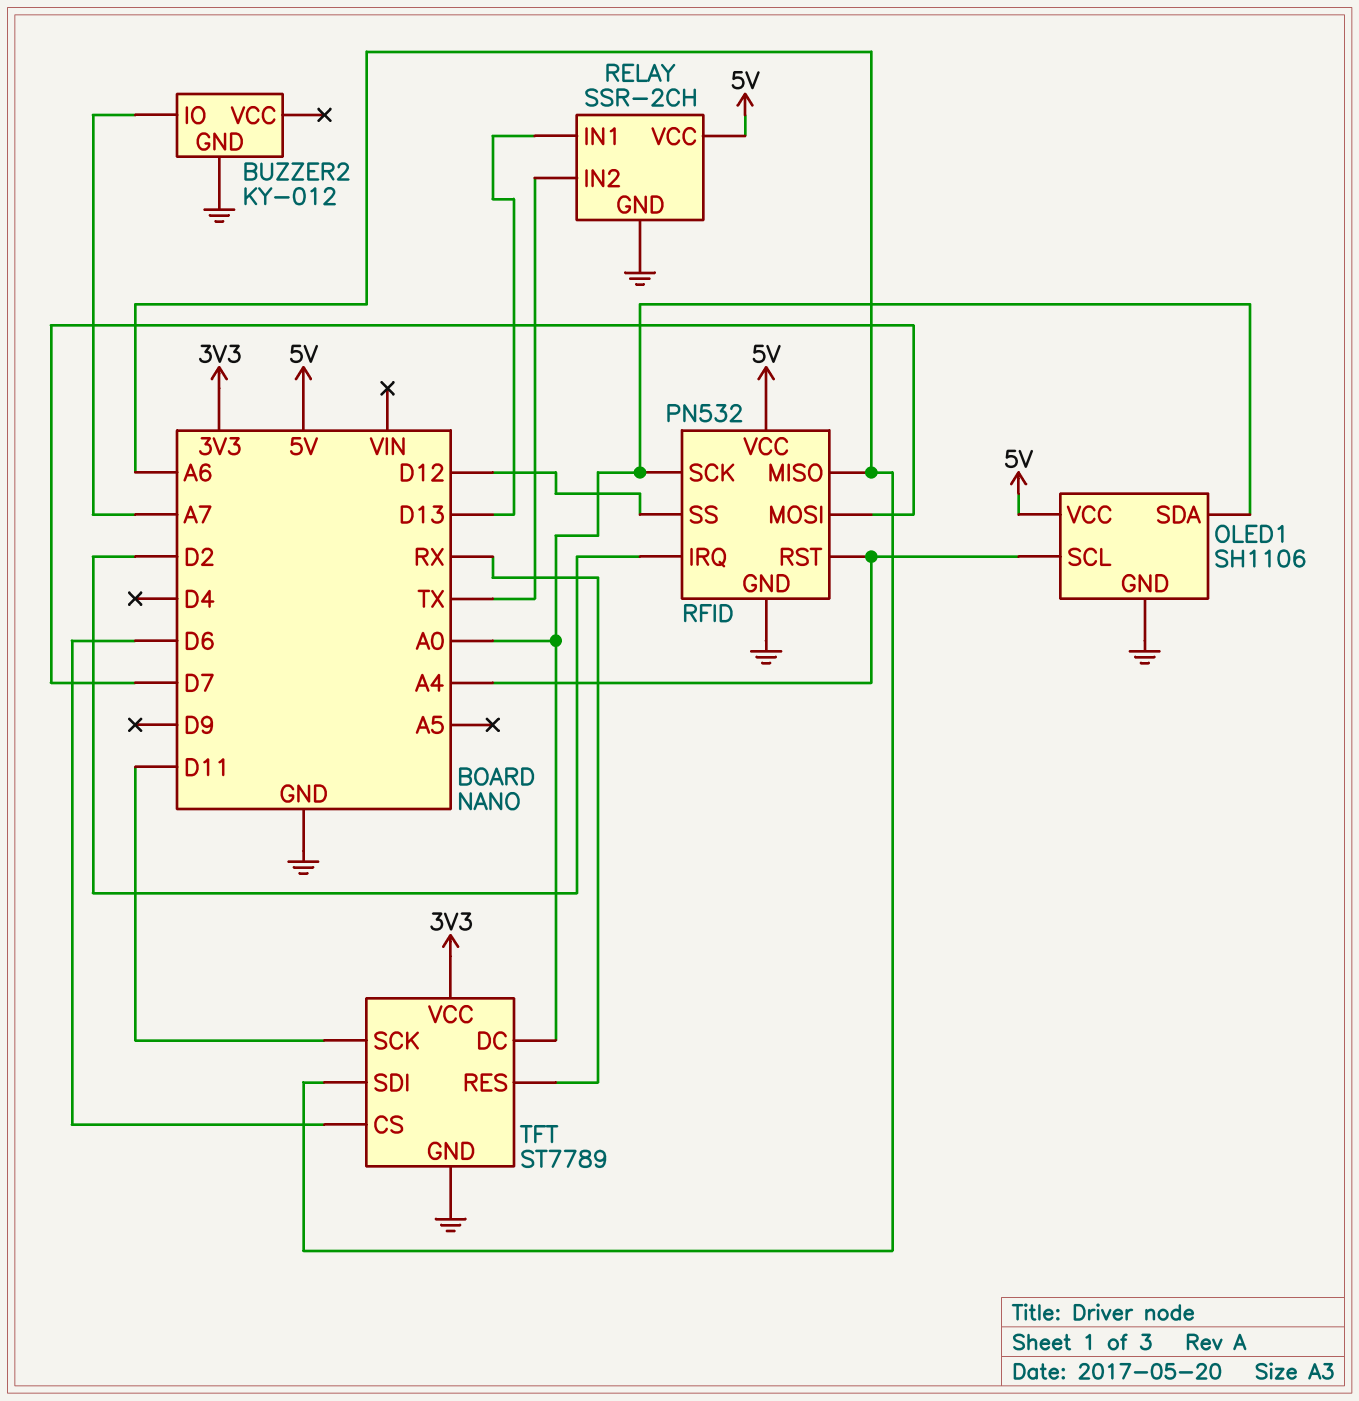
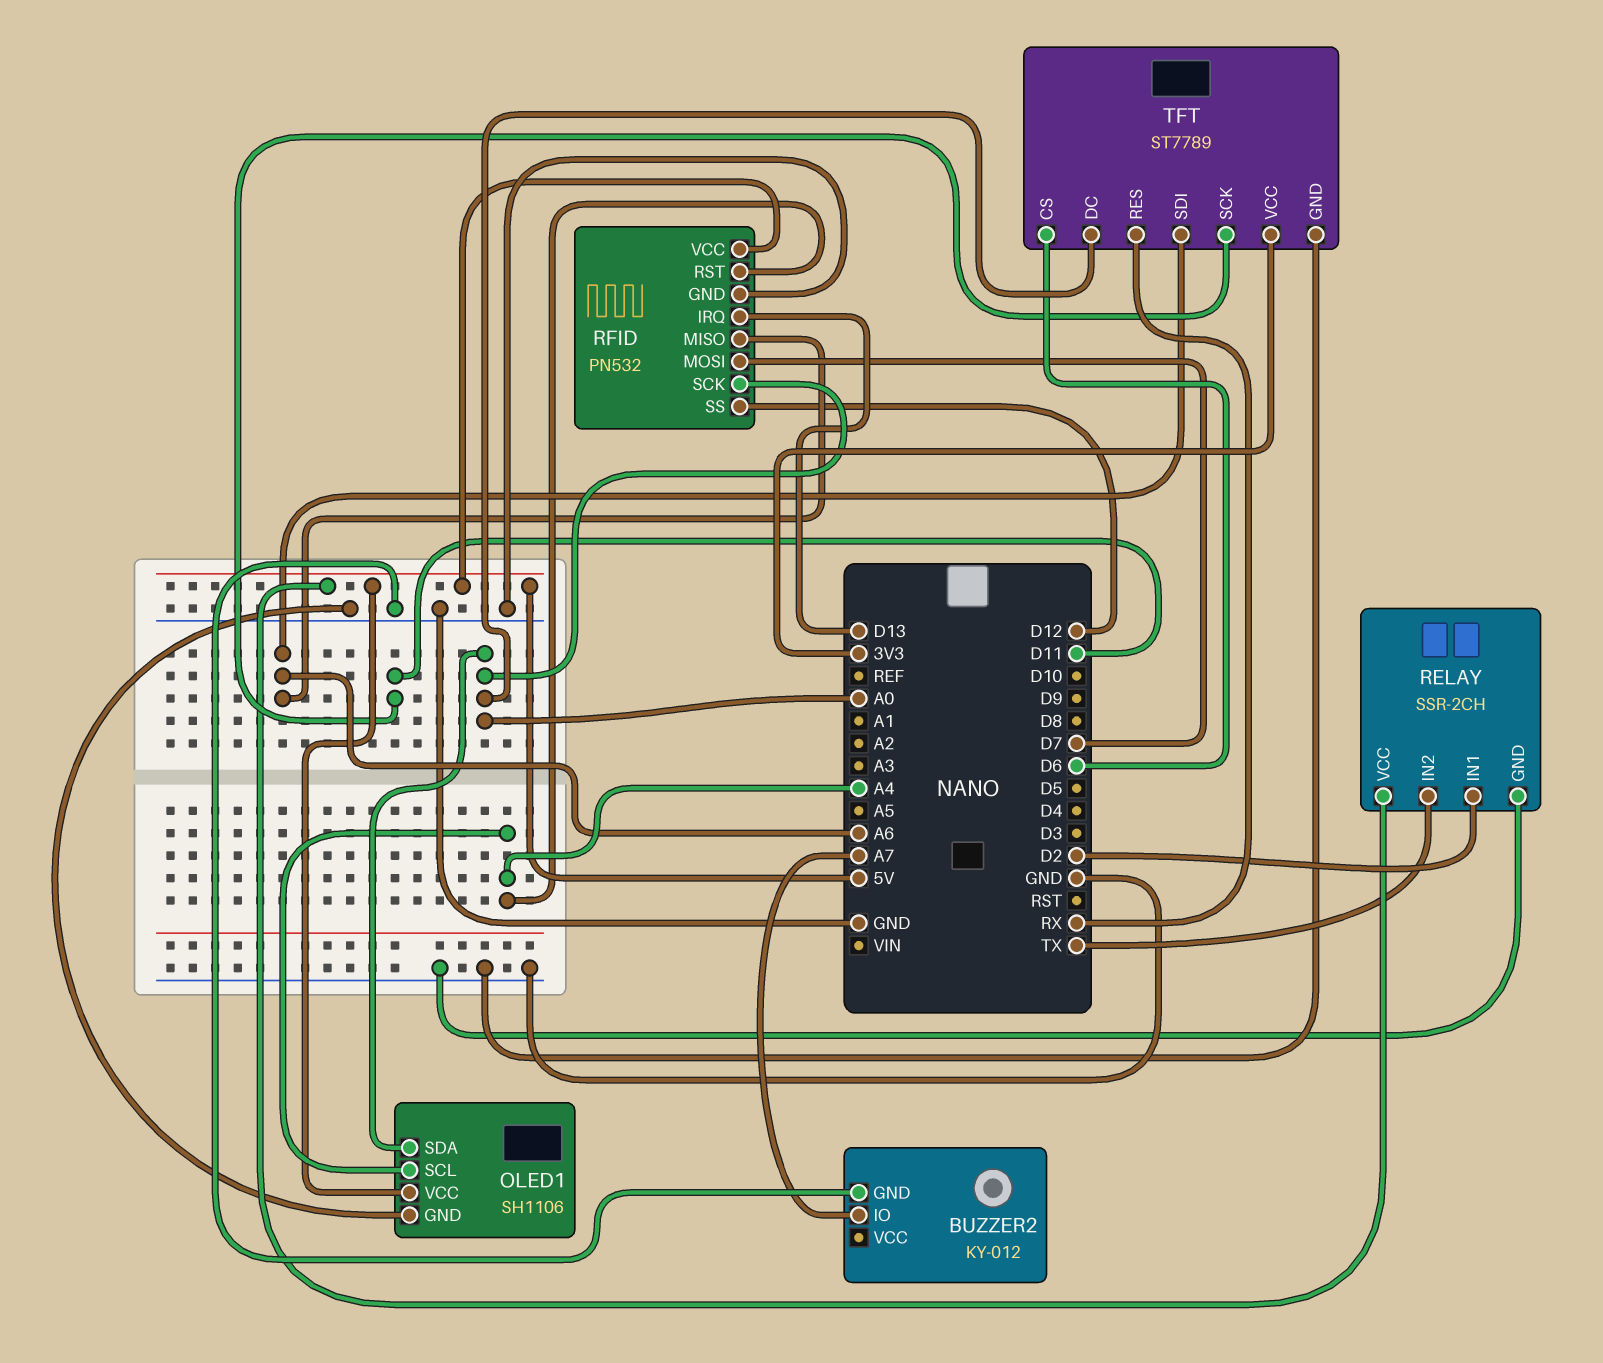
RELAY pin IN1: D13 -> D2
RFID pin IRQ: D2 -> D13

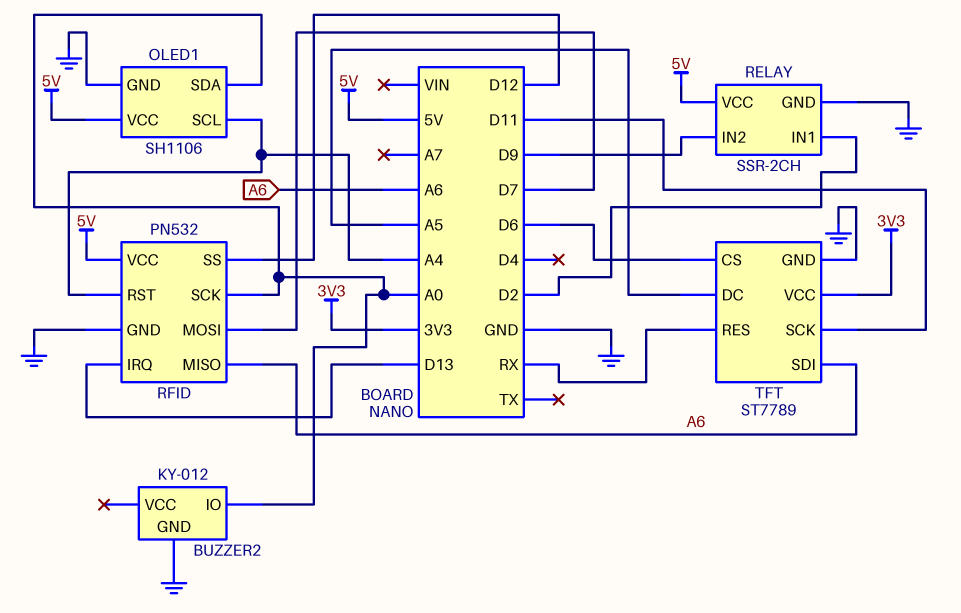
BUZZER2 pin IO: A7 -> A0
RELAY pin IN2: TX -> D9
TFT pin DC: A0 -> A5

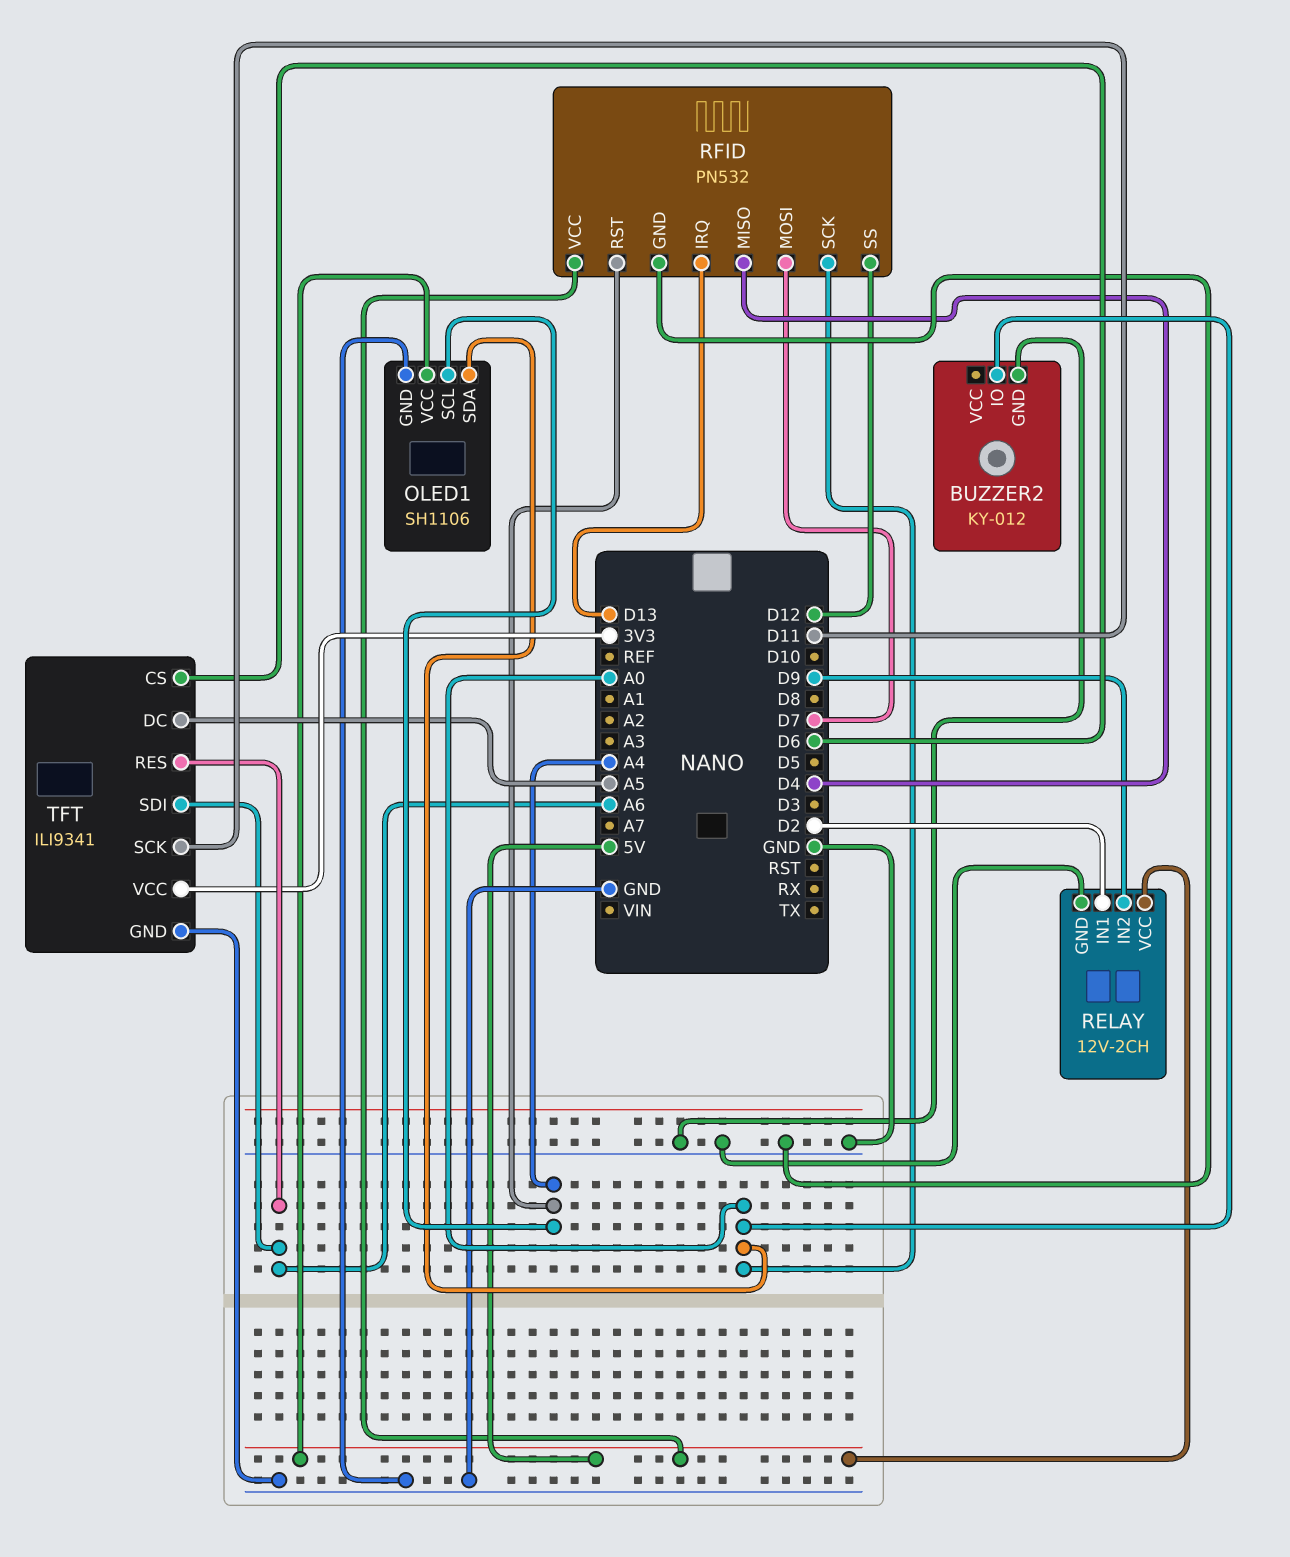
RELAY: SSR-2CH -> 12V-2CH
RFID pin MISO: A6 -> D4
TFT: ST7789 -> ILI9341
TFT pin RES: RX -> A6

